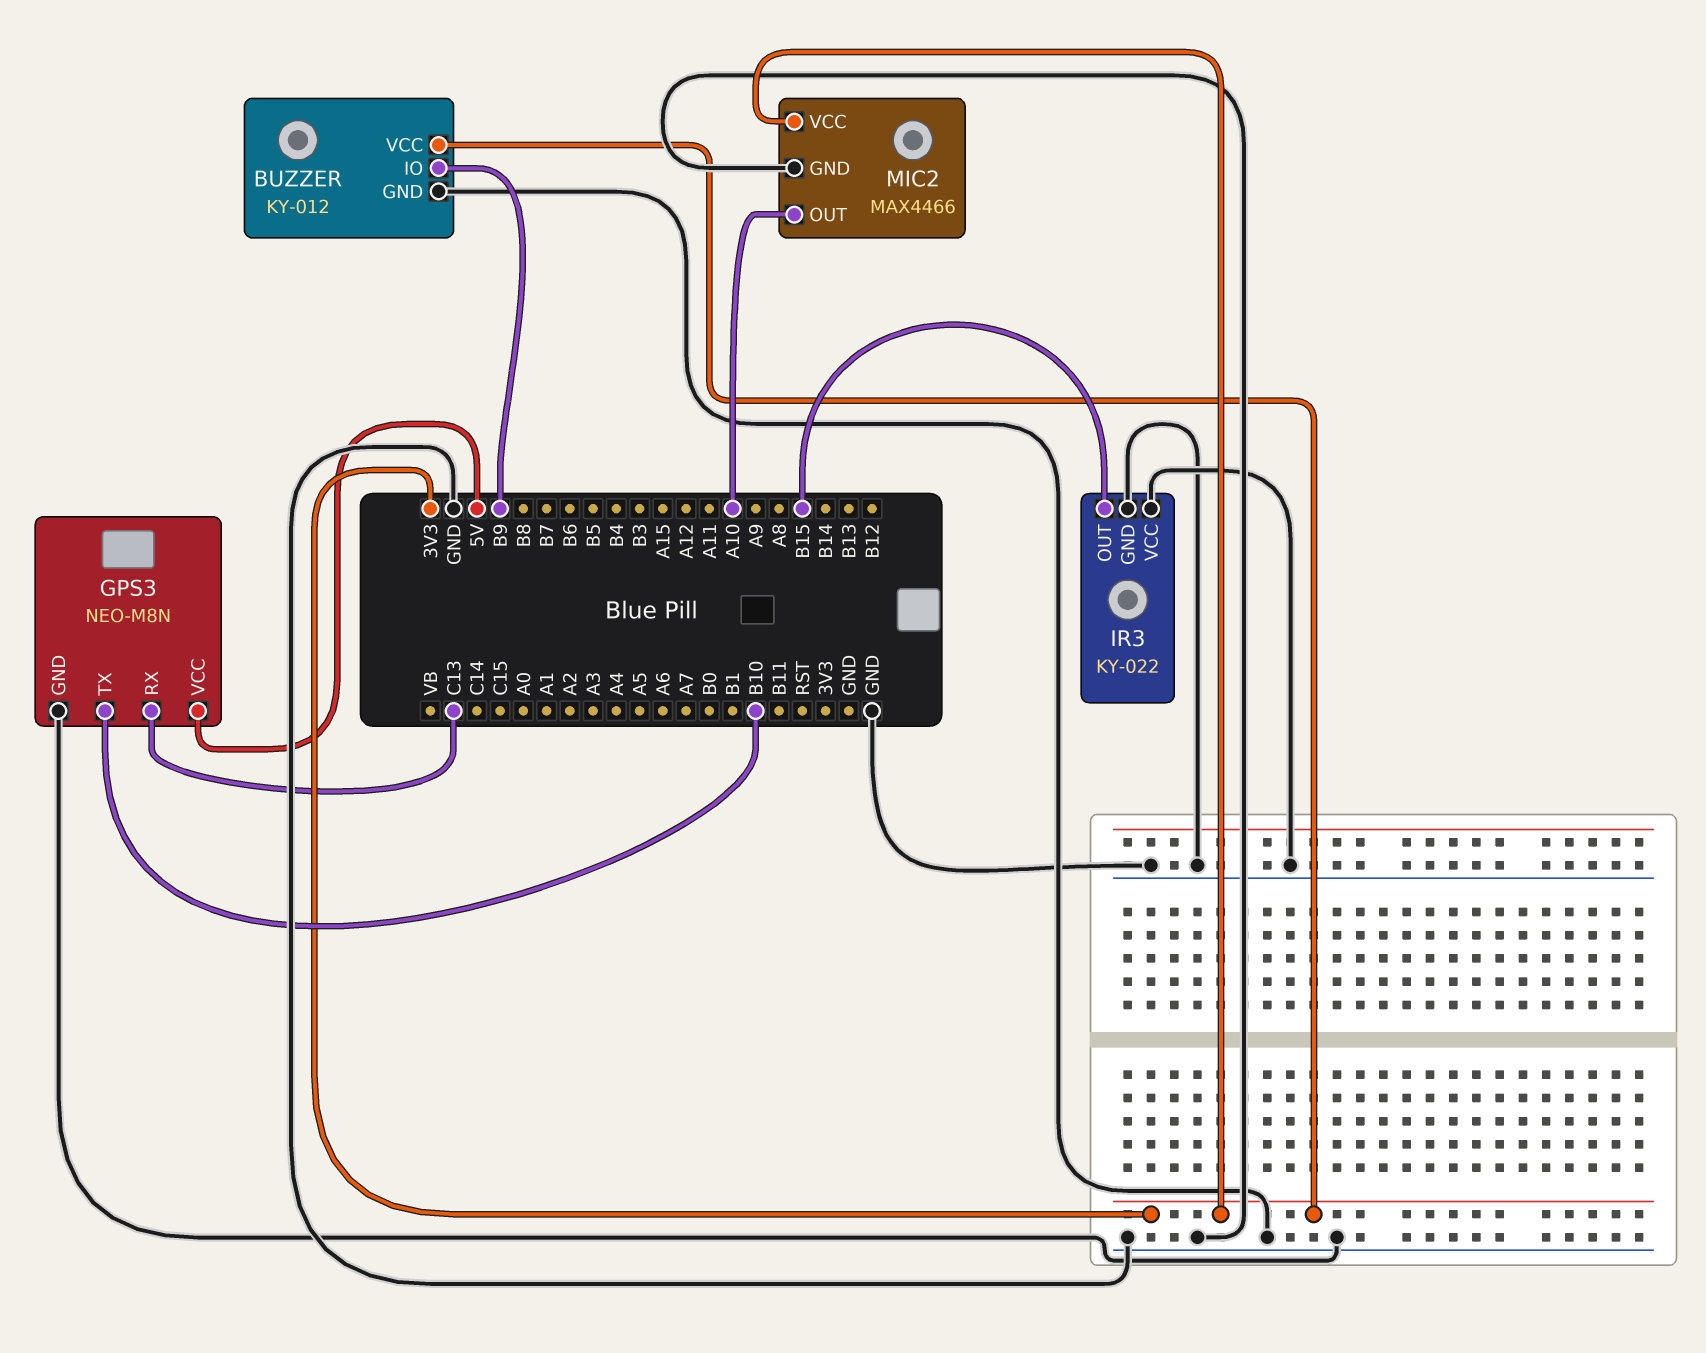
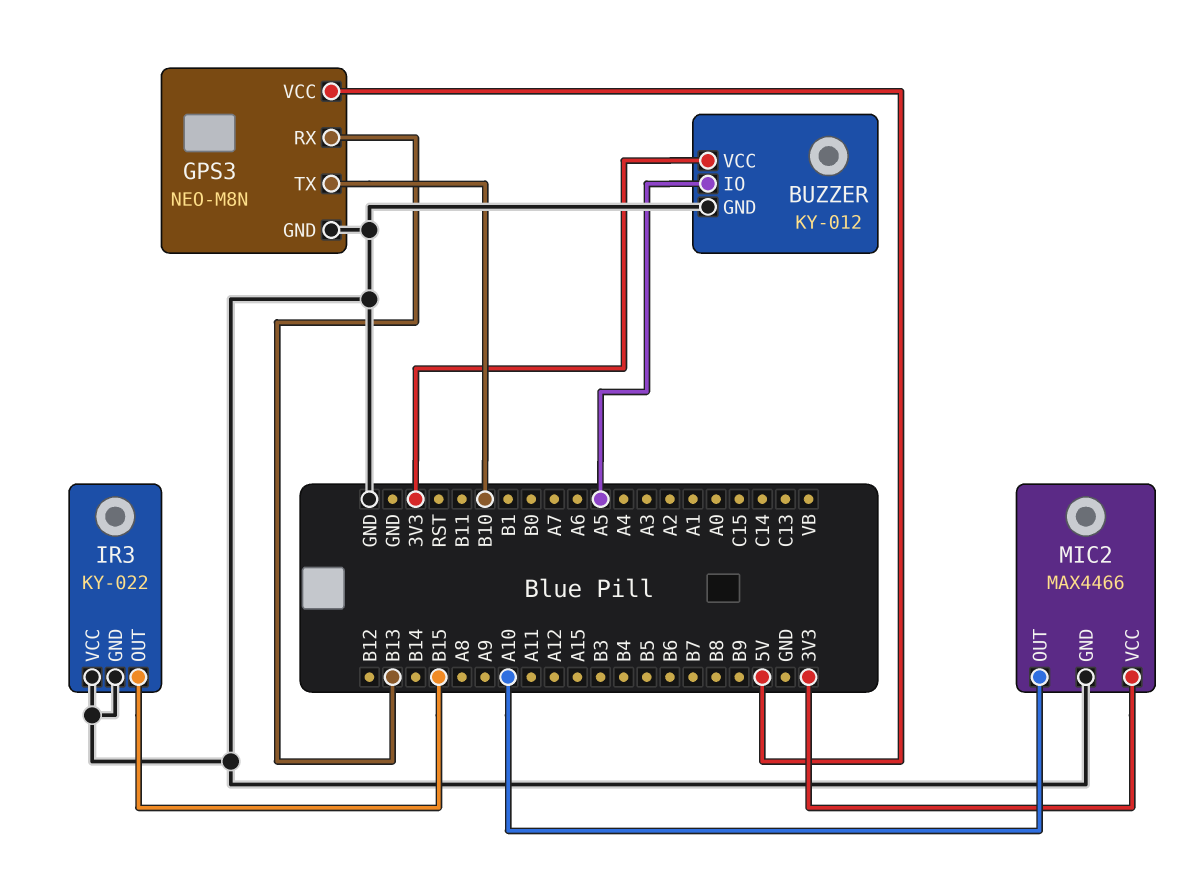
BUZZER pin IO: B9 -> A5
GPS3 pin RX: C13 -> B13

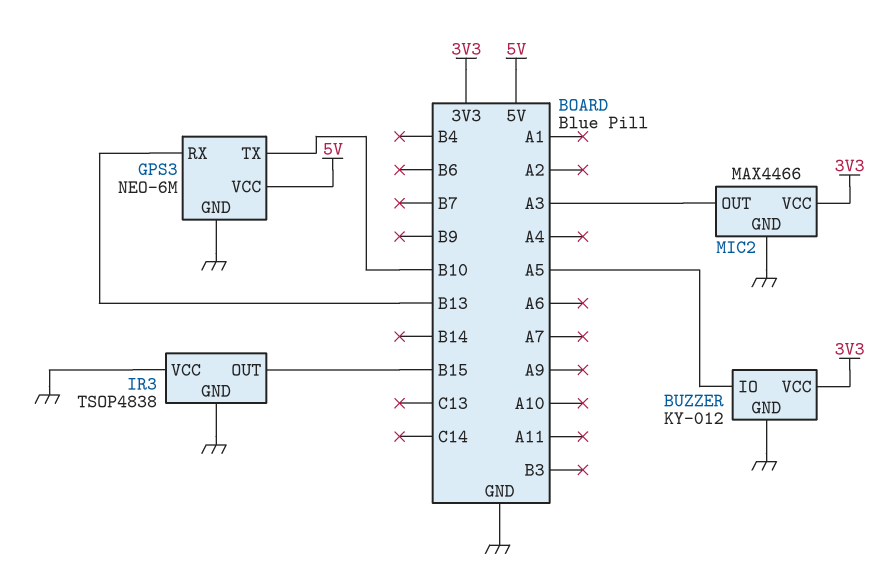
GPS3: NEO-M8N -> NEO-6M
IR3: KY-022 -> TSOP4838
MIC2 pin OUT: A10 -> A3

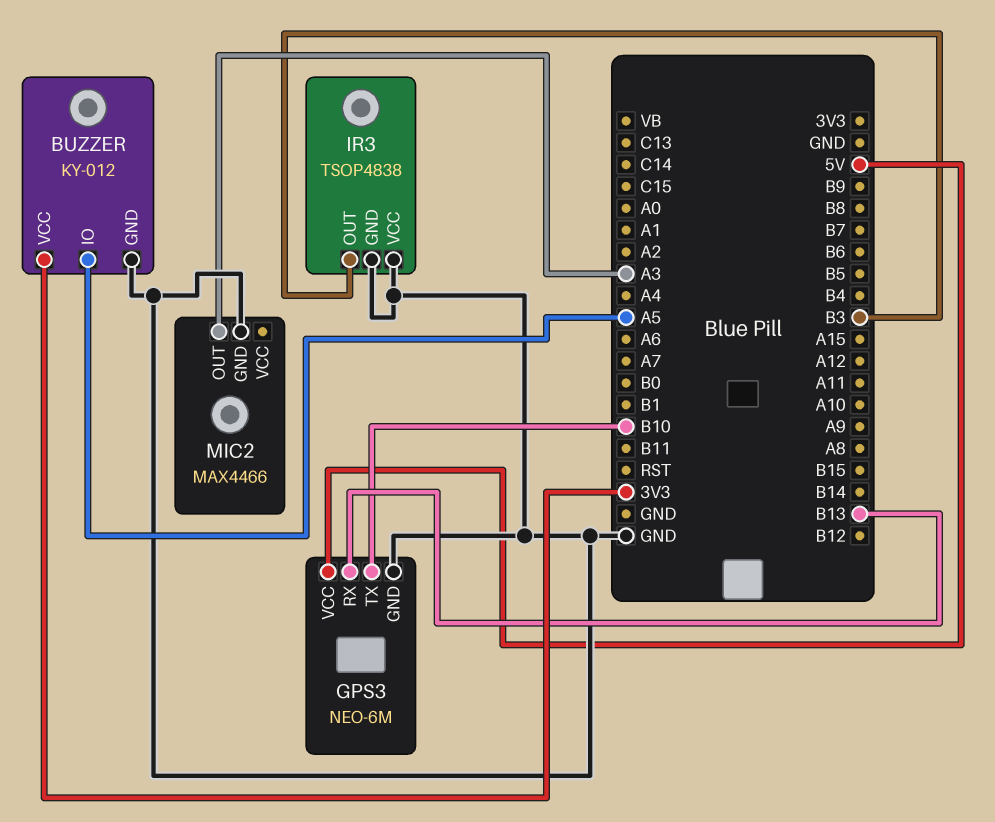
IR3 pin OUT: B15 -> B3
MIC2 pin VCC: 3V3 -> none

